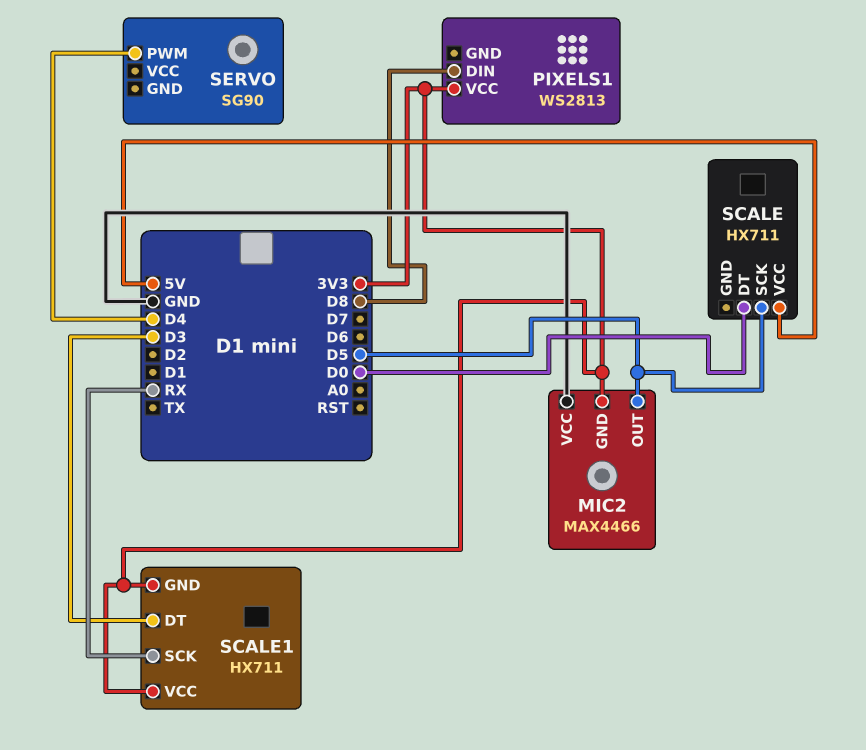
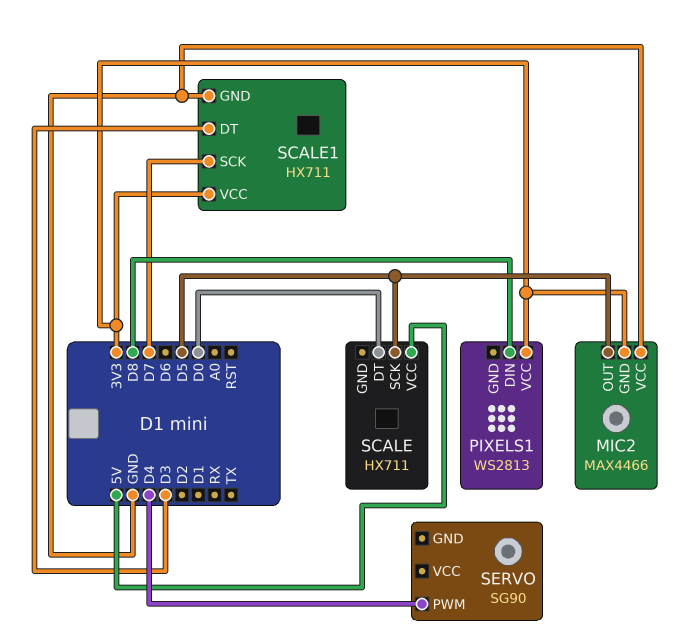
SCALE1 pin GND: 3V3 -> GND
SCALE1 pin SCK: RX -> D7

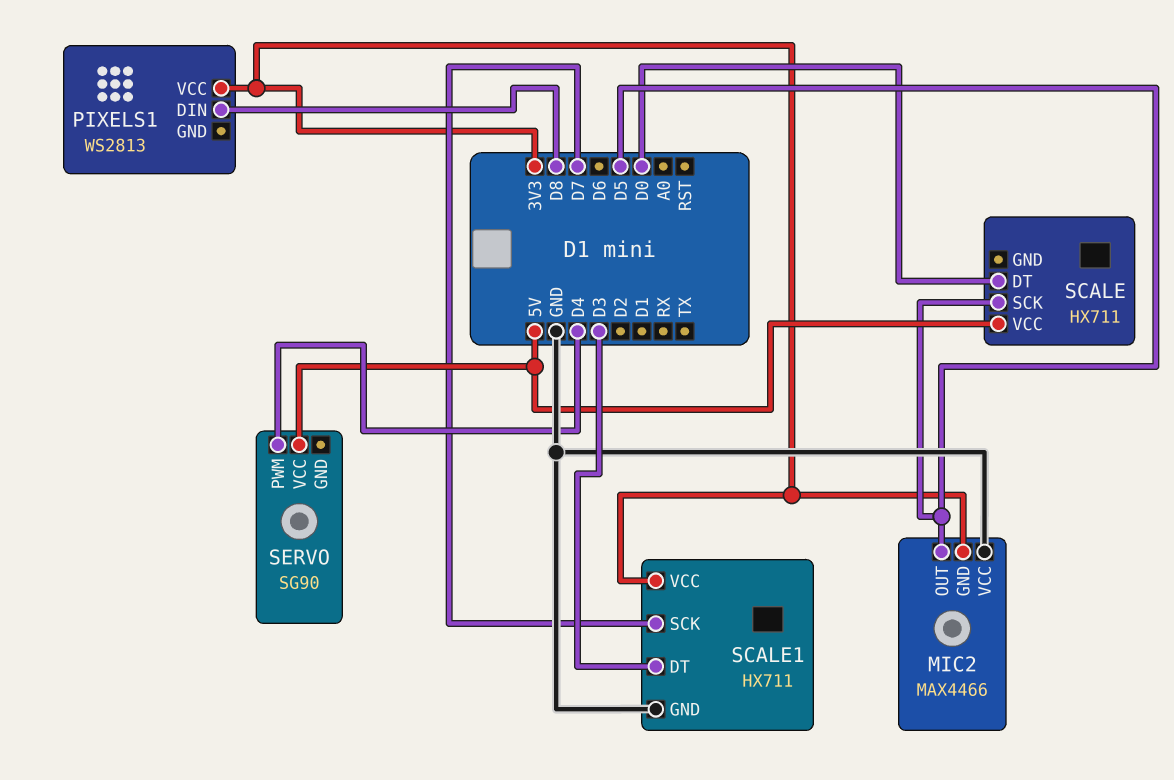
SERVO pin VCC: none -> 5V

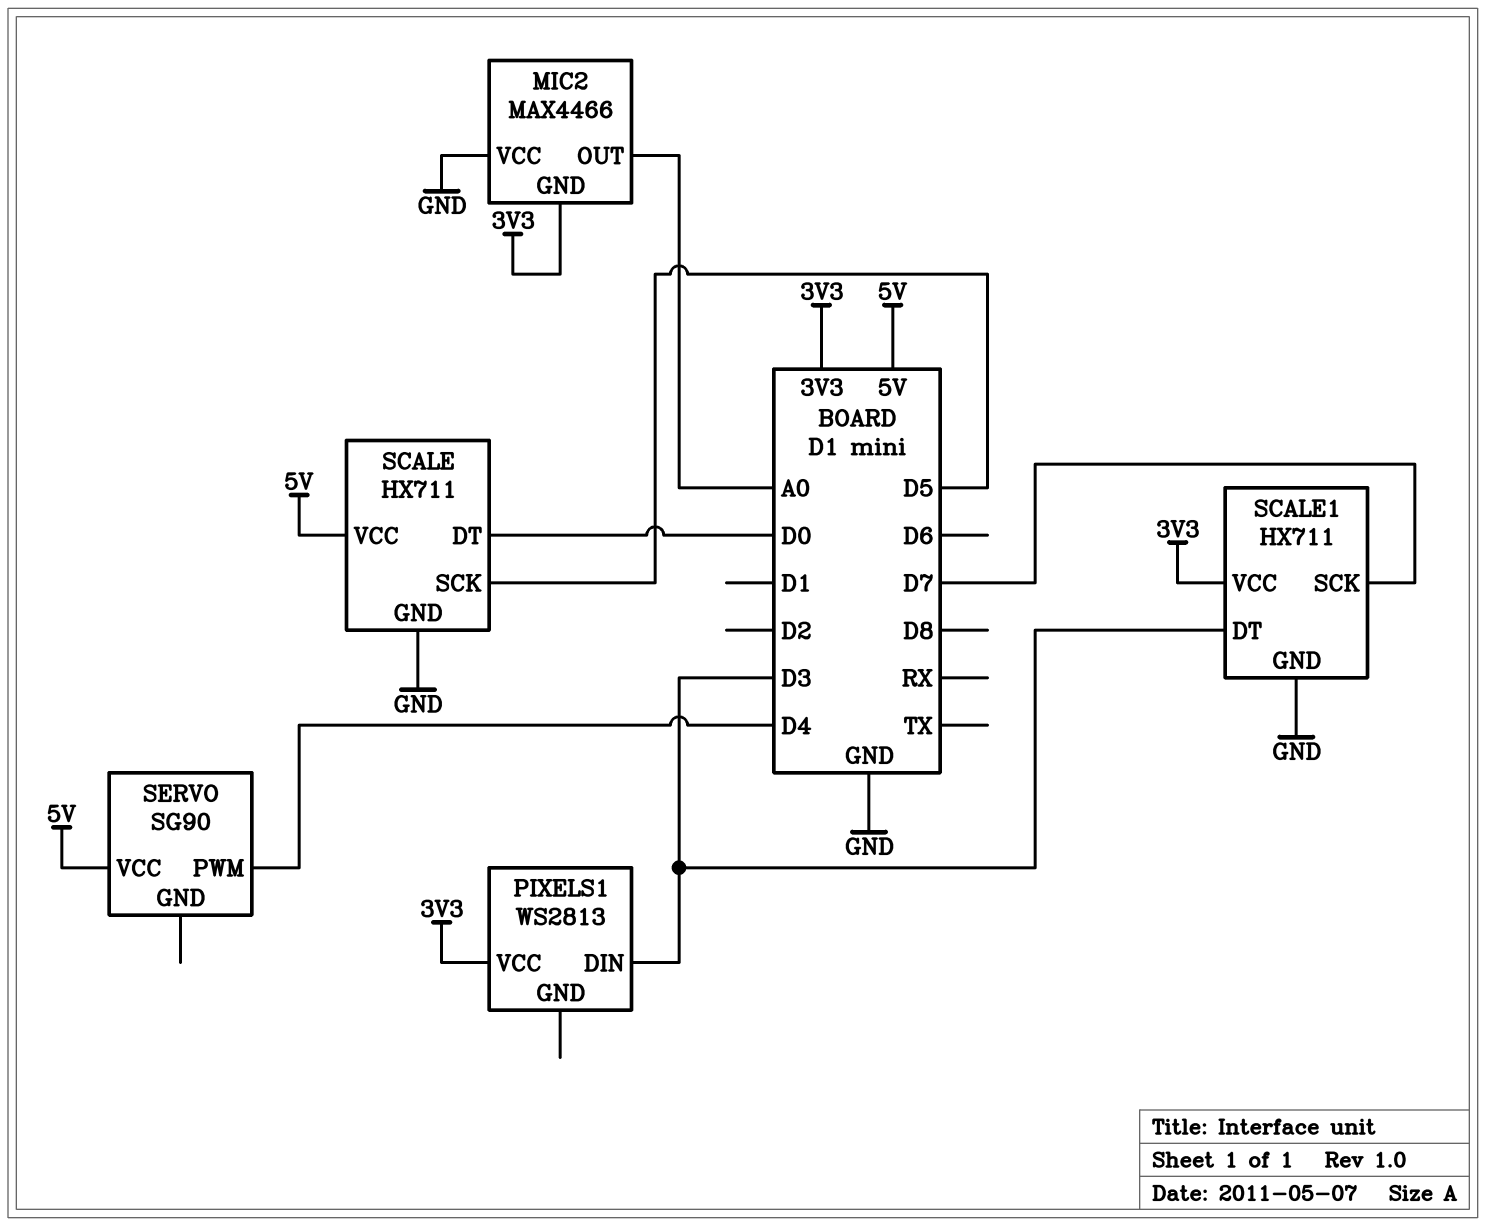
MIC2 pin OUT: D5 -> A0
PIXELS1 pin DIN: D8 -> D3
SCALE pin GND: none -> GND

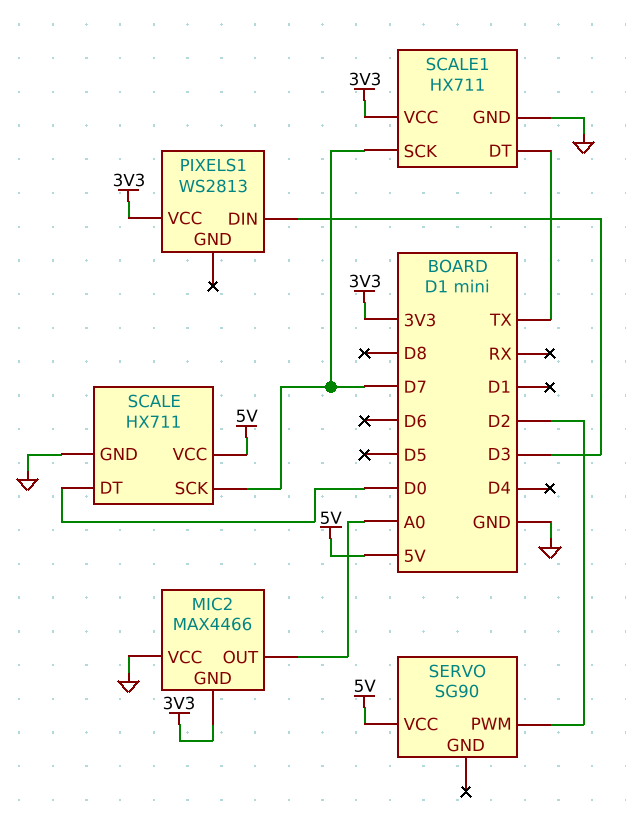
SCALE pin SCK: D5 -> D7
SCALE1 pin DT: D3 -> TX
SERVO pin PWM: D4 -> D2

